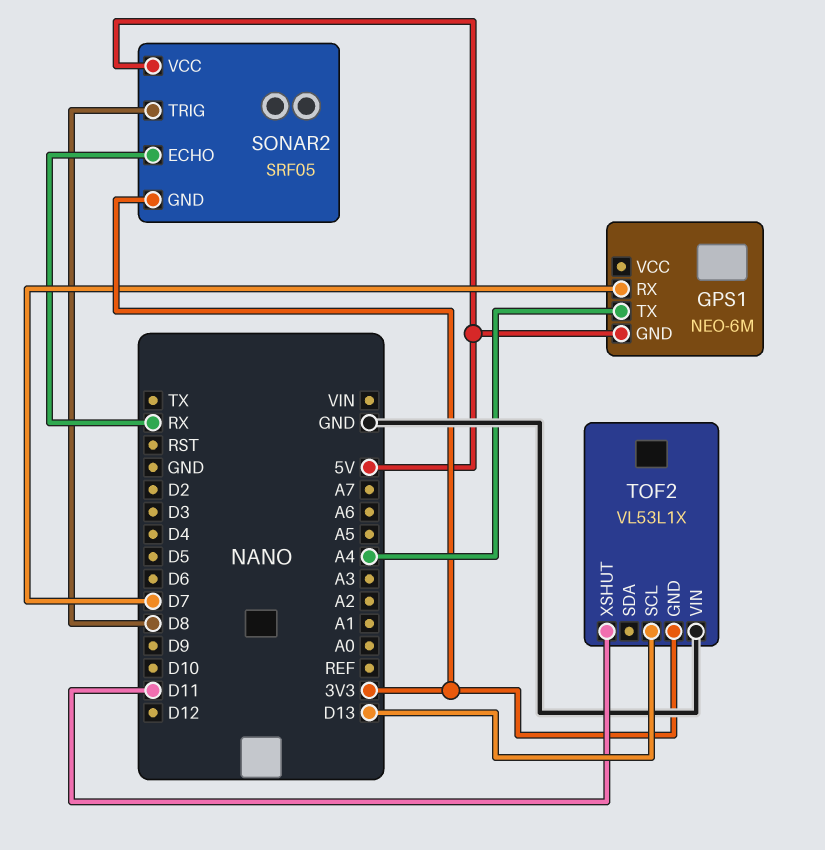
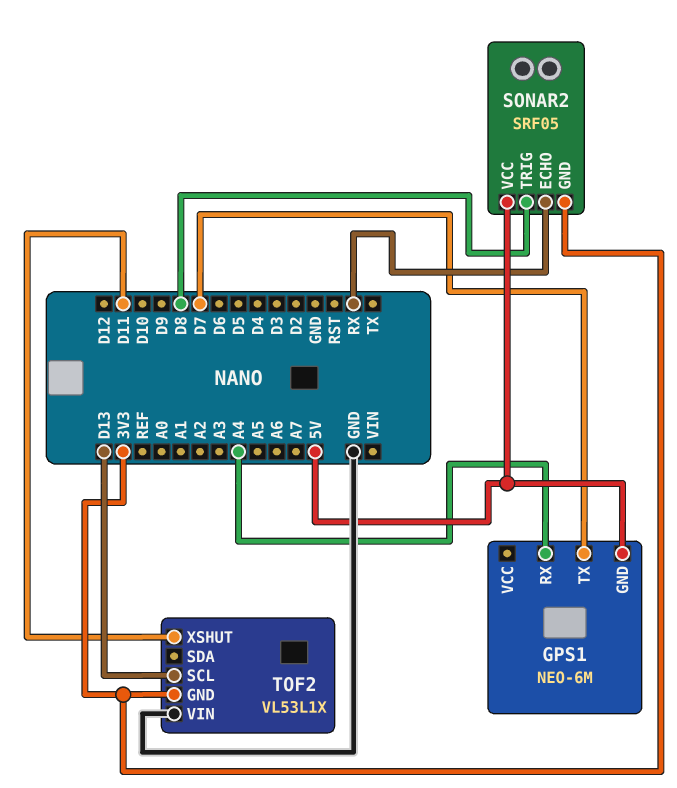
GPS1 pin RX: D7 -> A4
GPS1 pin TX: A4 -> D7

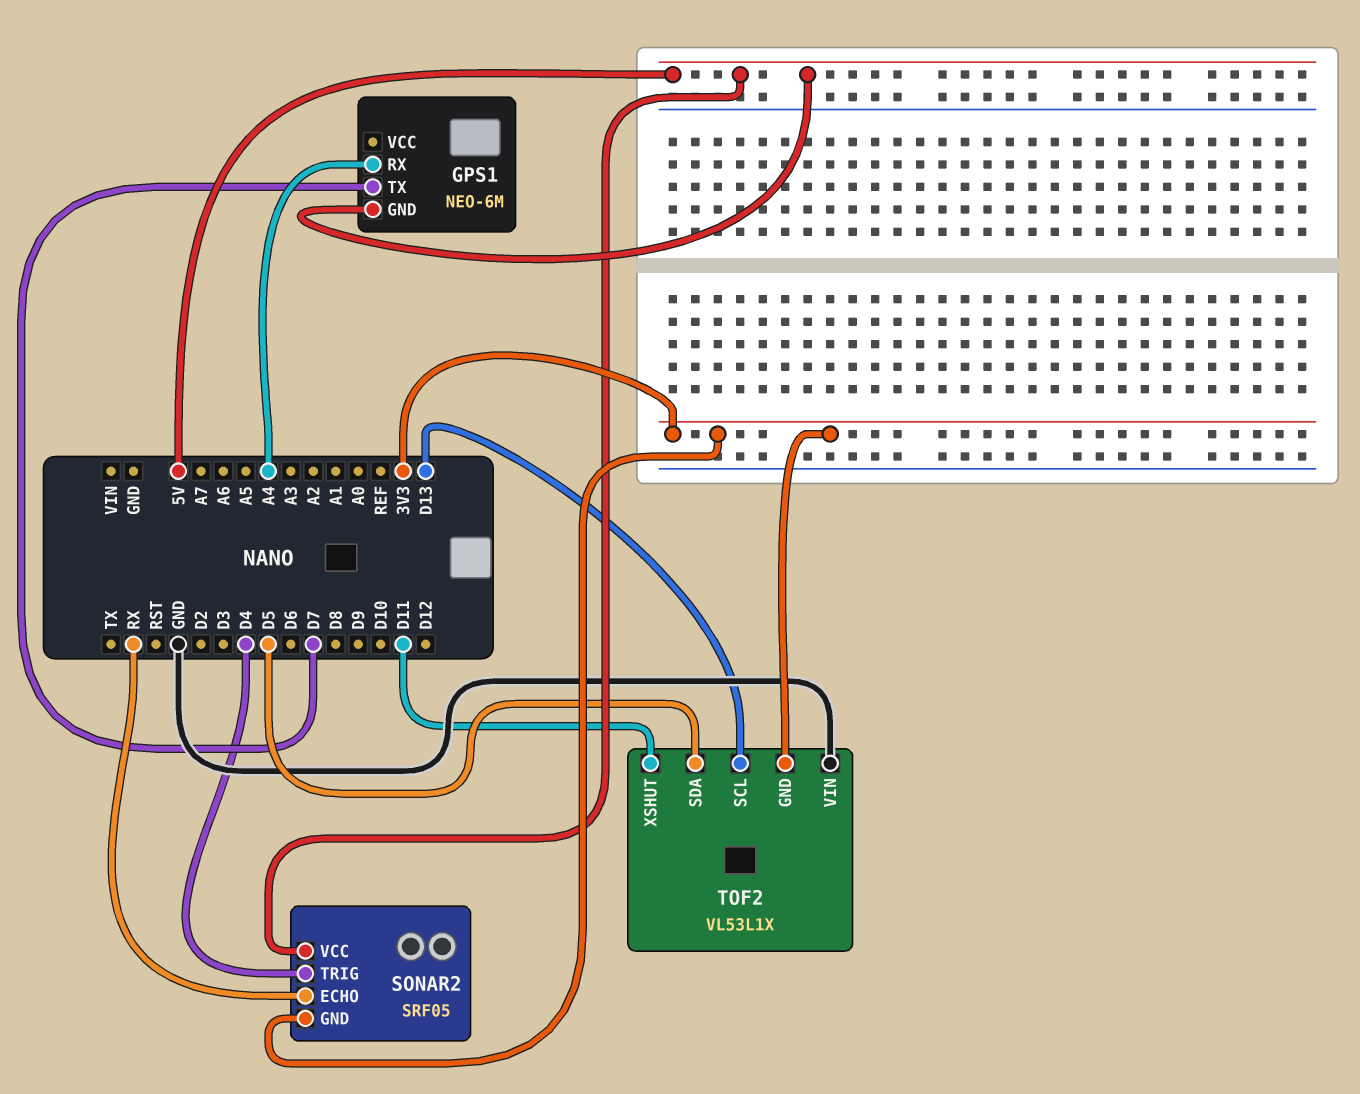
SONAR2 pin TRIG: D8 -> D4
TOF2 pin SDA: none -> D5

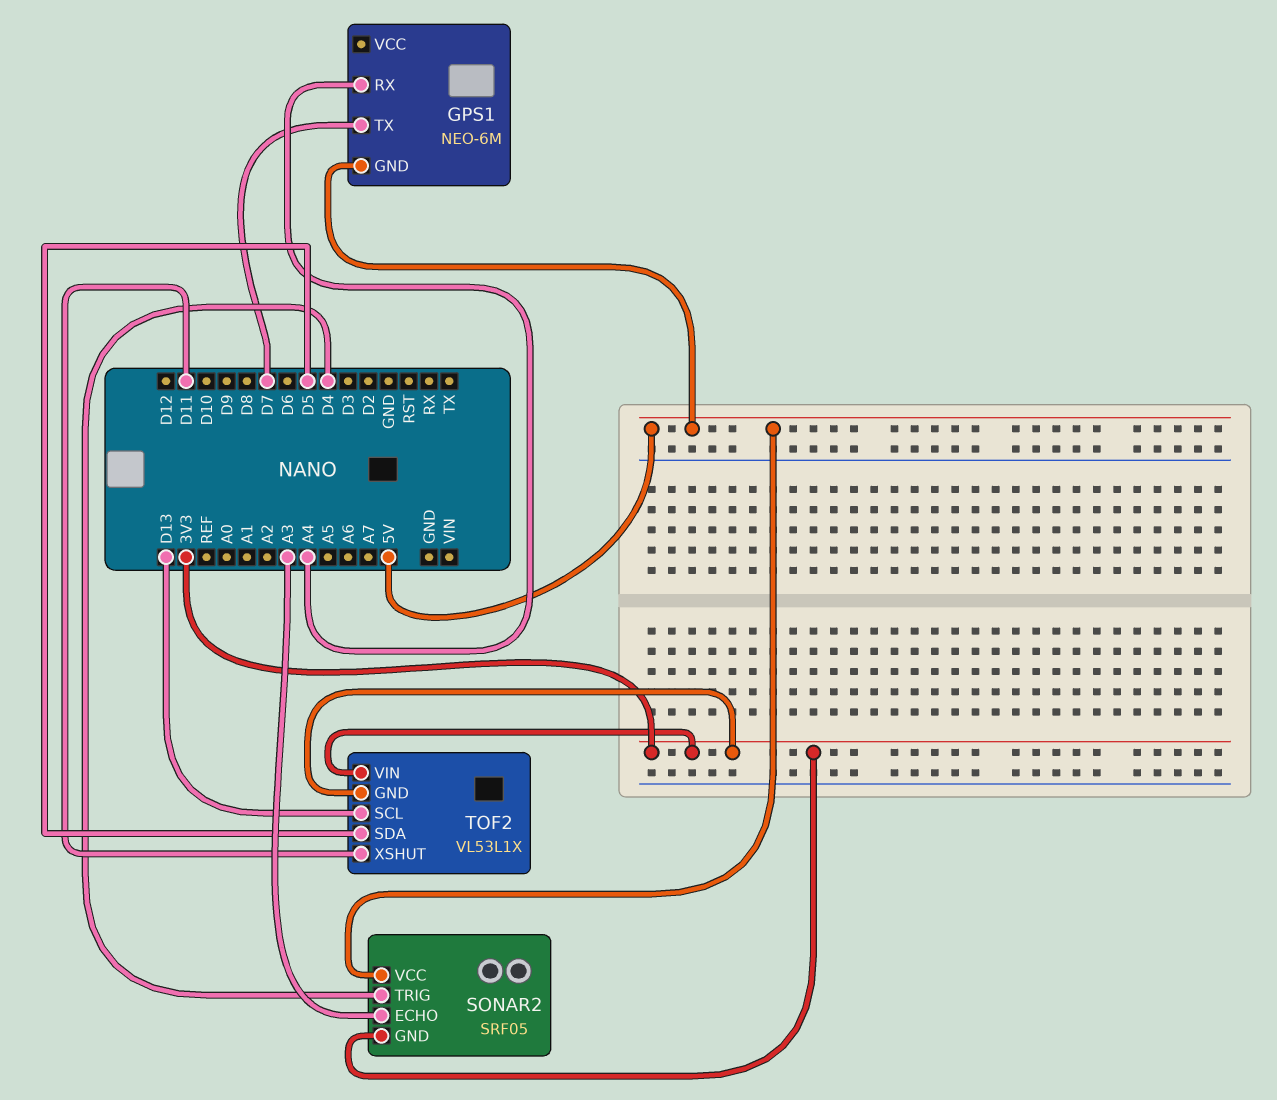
SONAR2 pin ECHO: RX -> A3
TOF2 pin VIN: GND -> 3V3

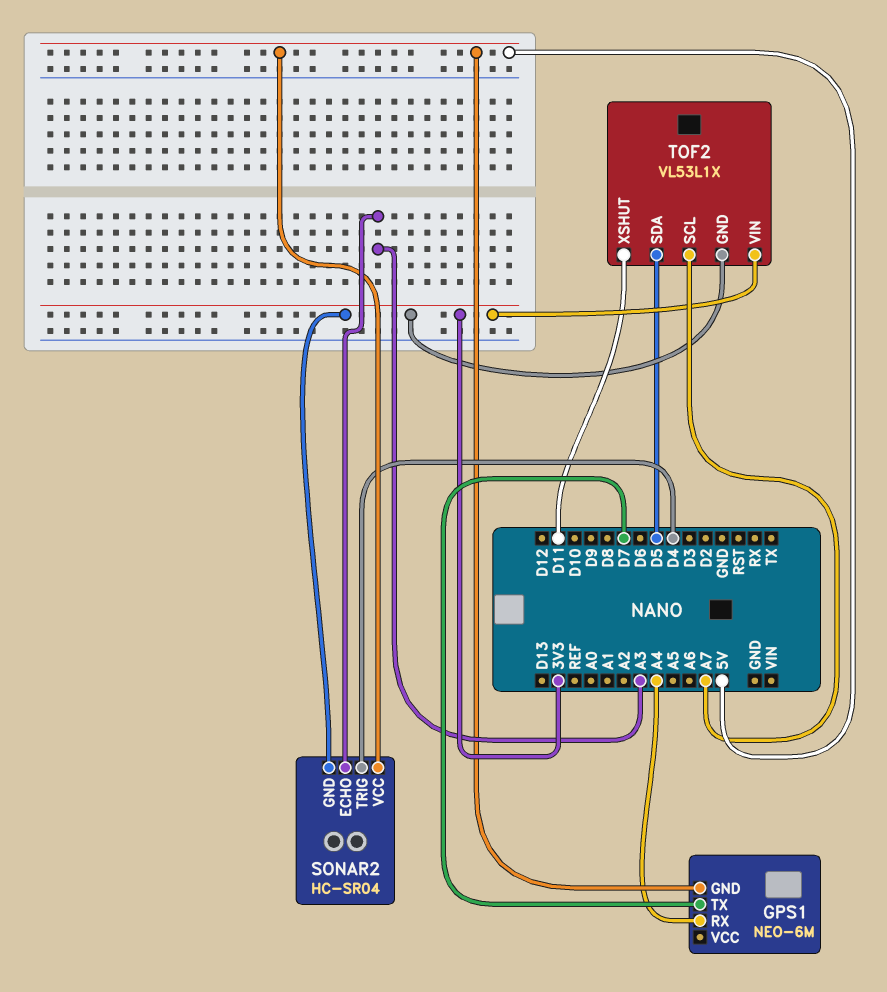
SONAR2: SRF05 -> HC-SR04
TOF2 pin SCL: D13 -> A7

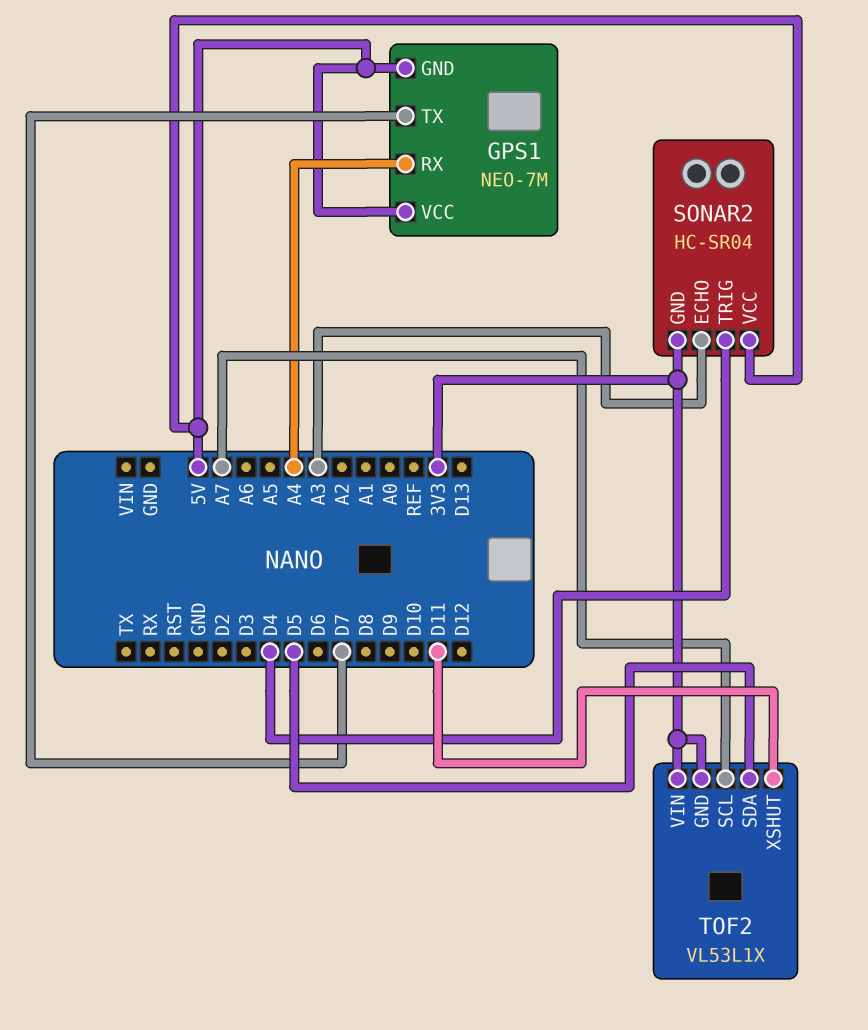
GPS1: NEO-6M -> NEO-7M
GPS1 pin VCC: none -> 5V

